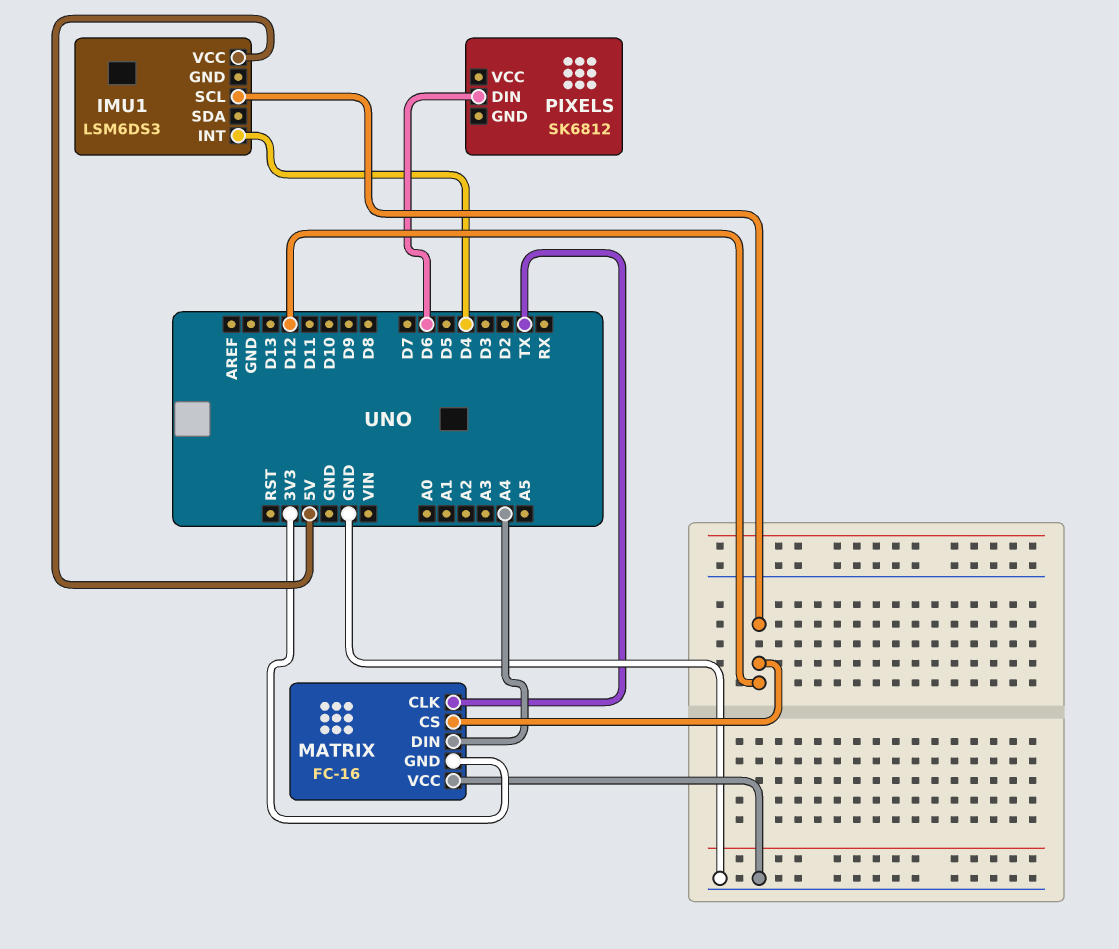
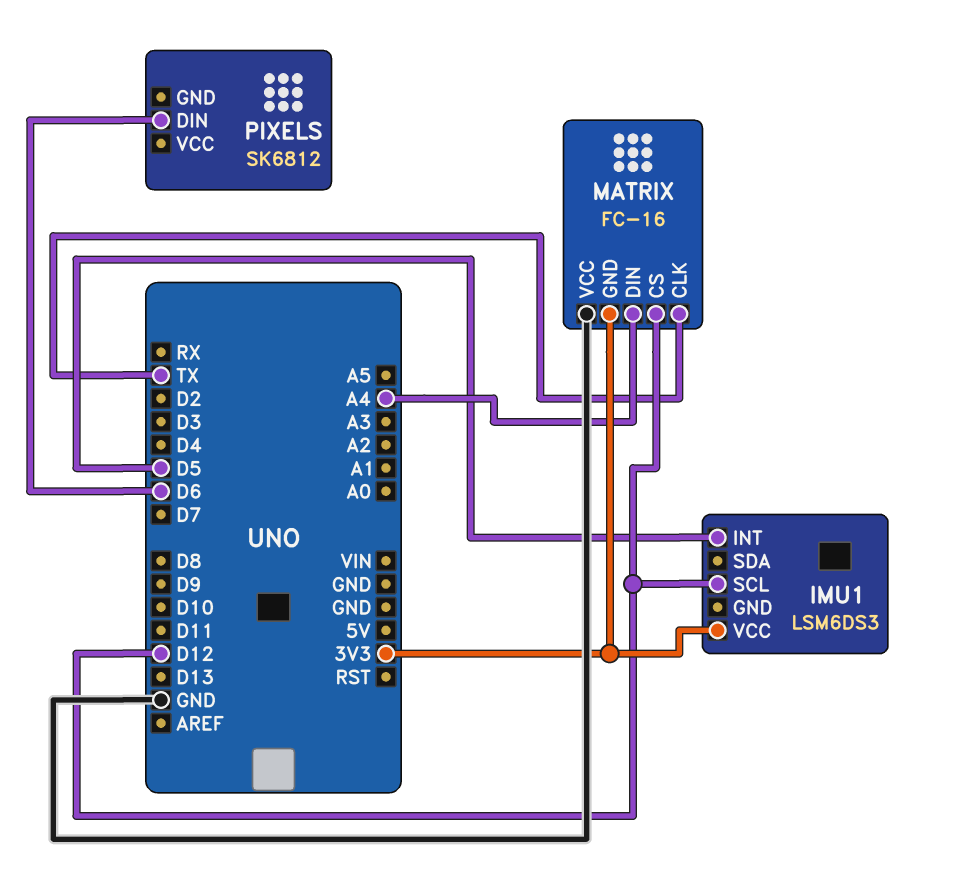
IMU1 pin INT: D4 -> D5
IMU1 pin VCC: 5V -> 3V3

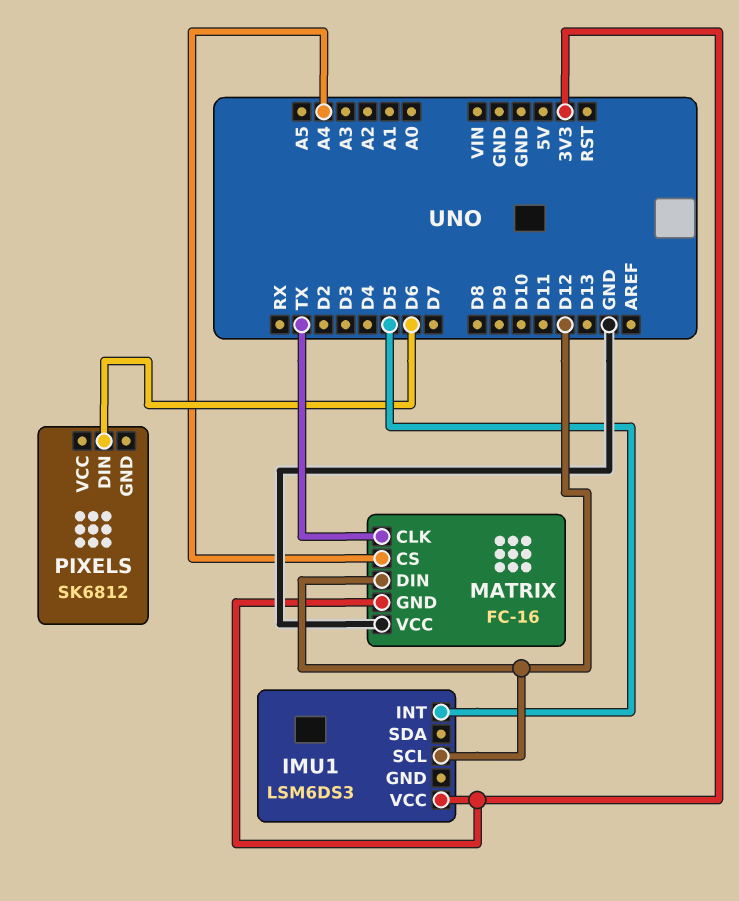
MATRIX pin CS: D12 -> A4
MATRIX pin DIN: A4 -> D12

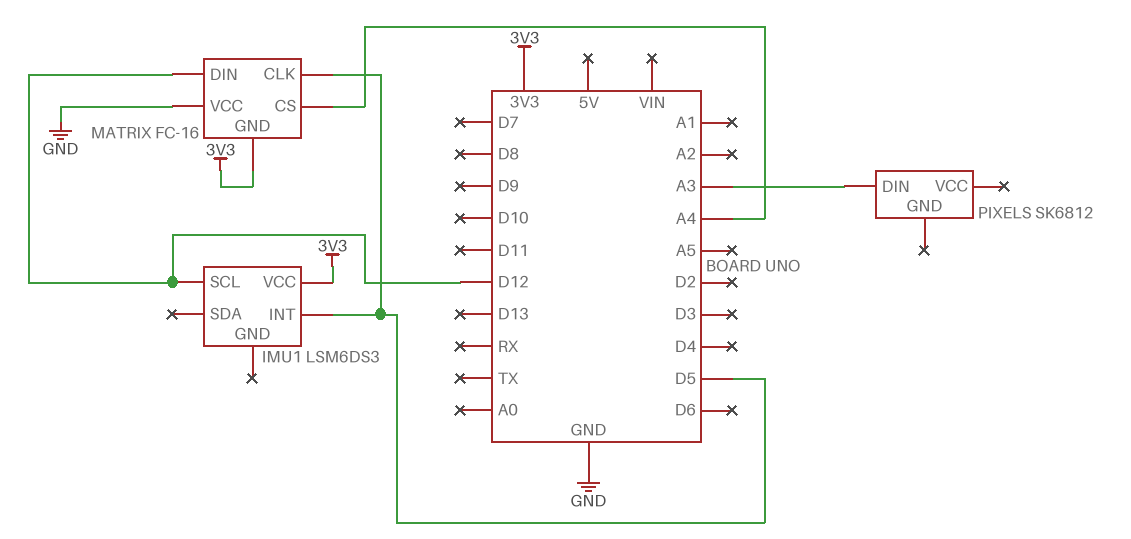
MATRIX pin CLK: TX -> D5
PIXELS pin DIN: D6 -> A3

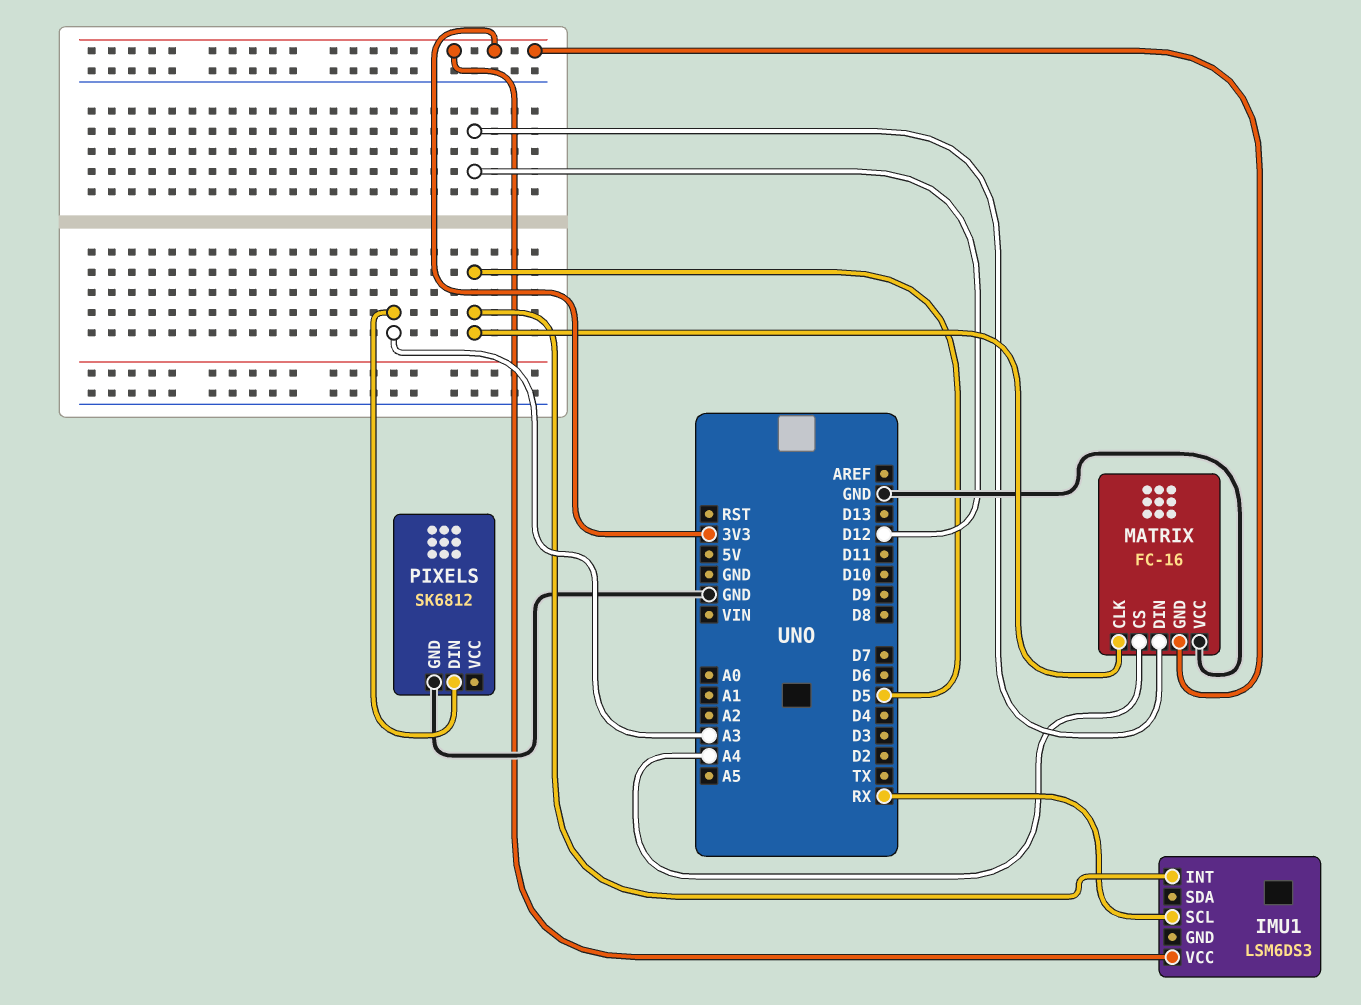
IMU1 pin SCL: D12 -> RX
PIXELS pin GND: none -> GND

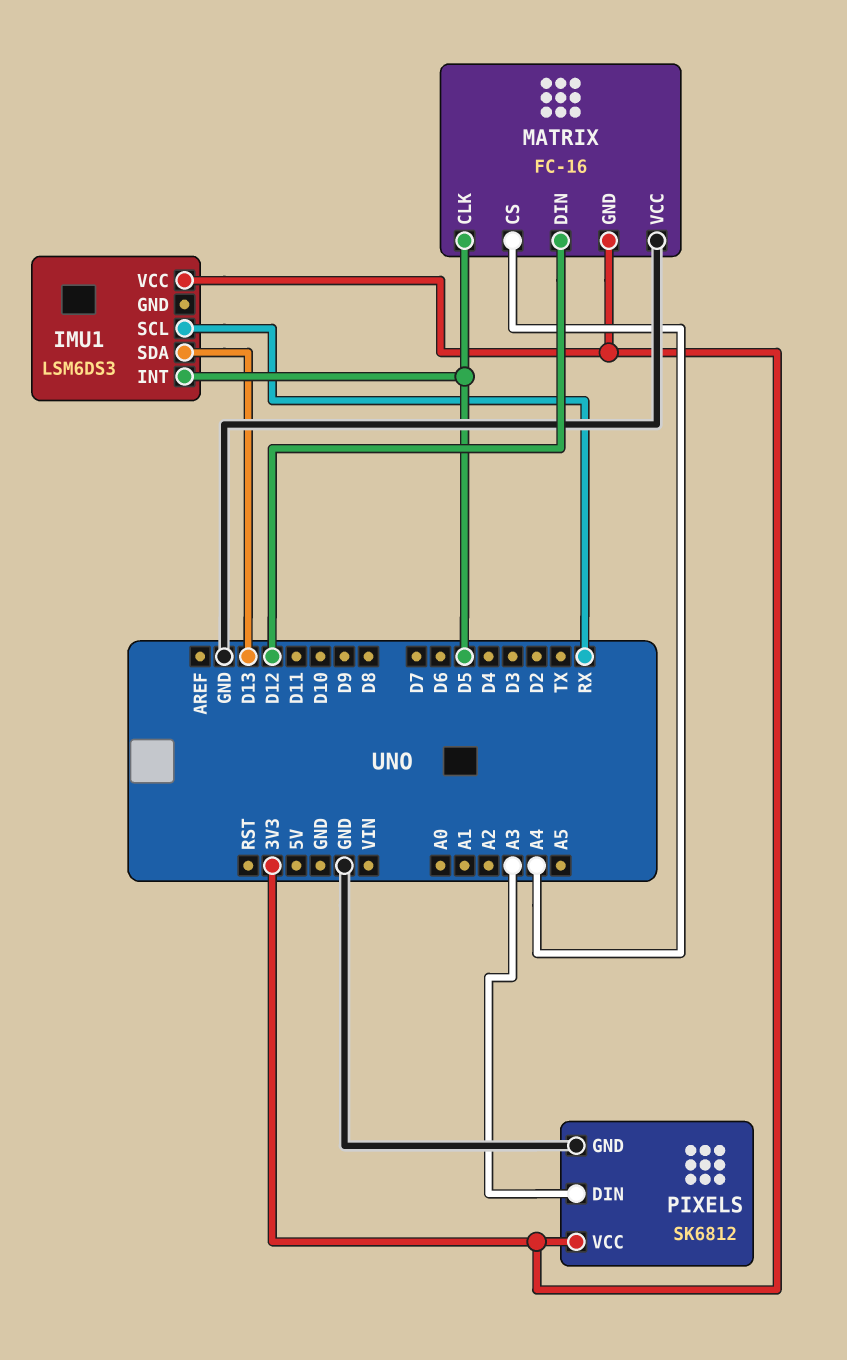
IMU1 pin SDA: none -> D13
PIXELS pin VCC: none -> 3V3

